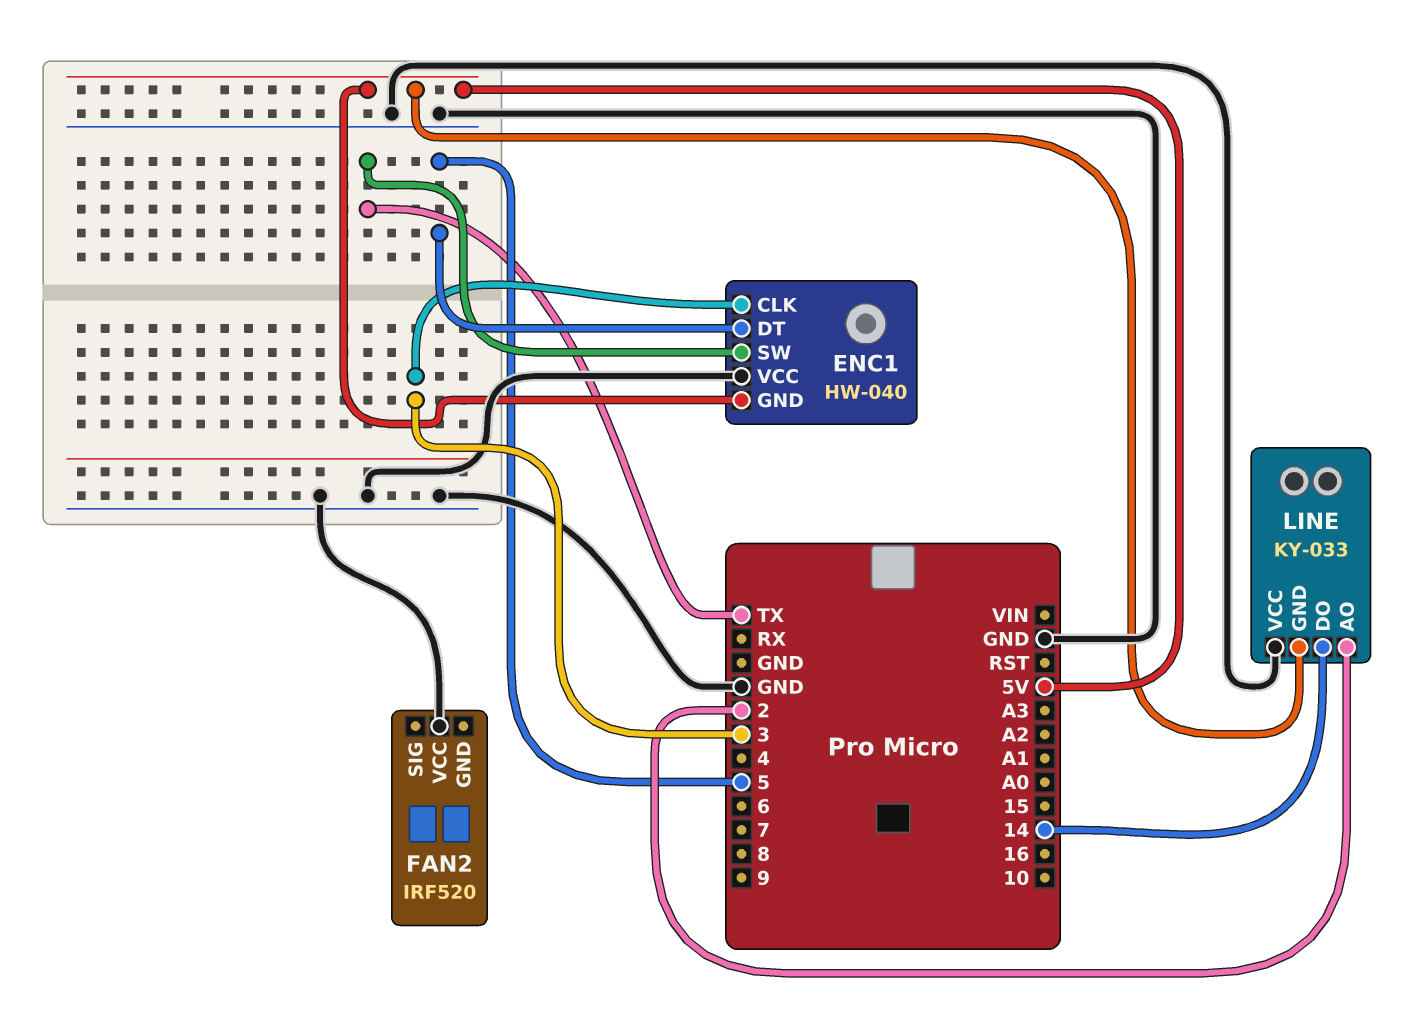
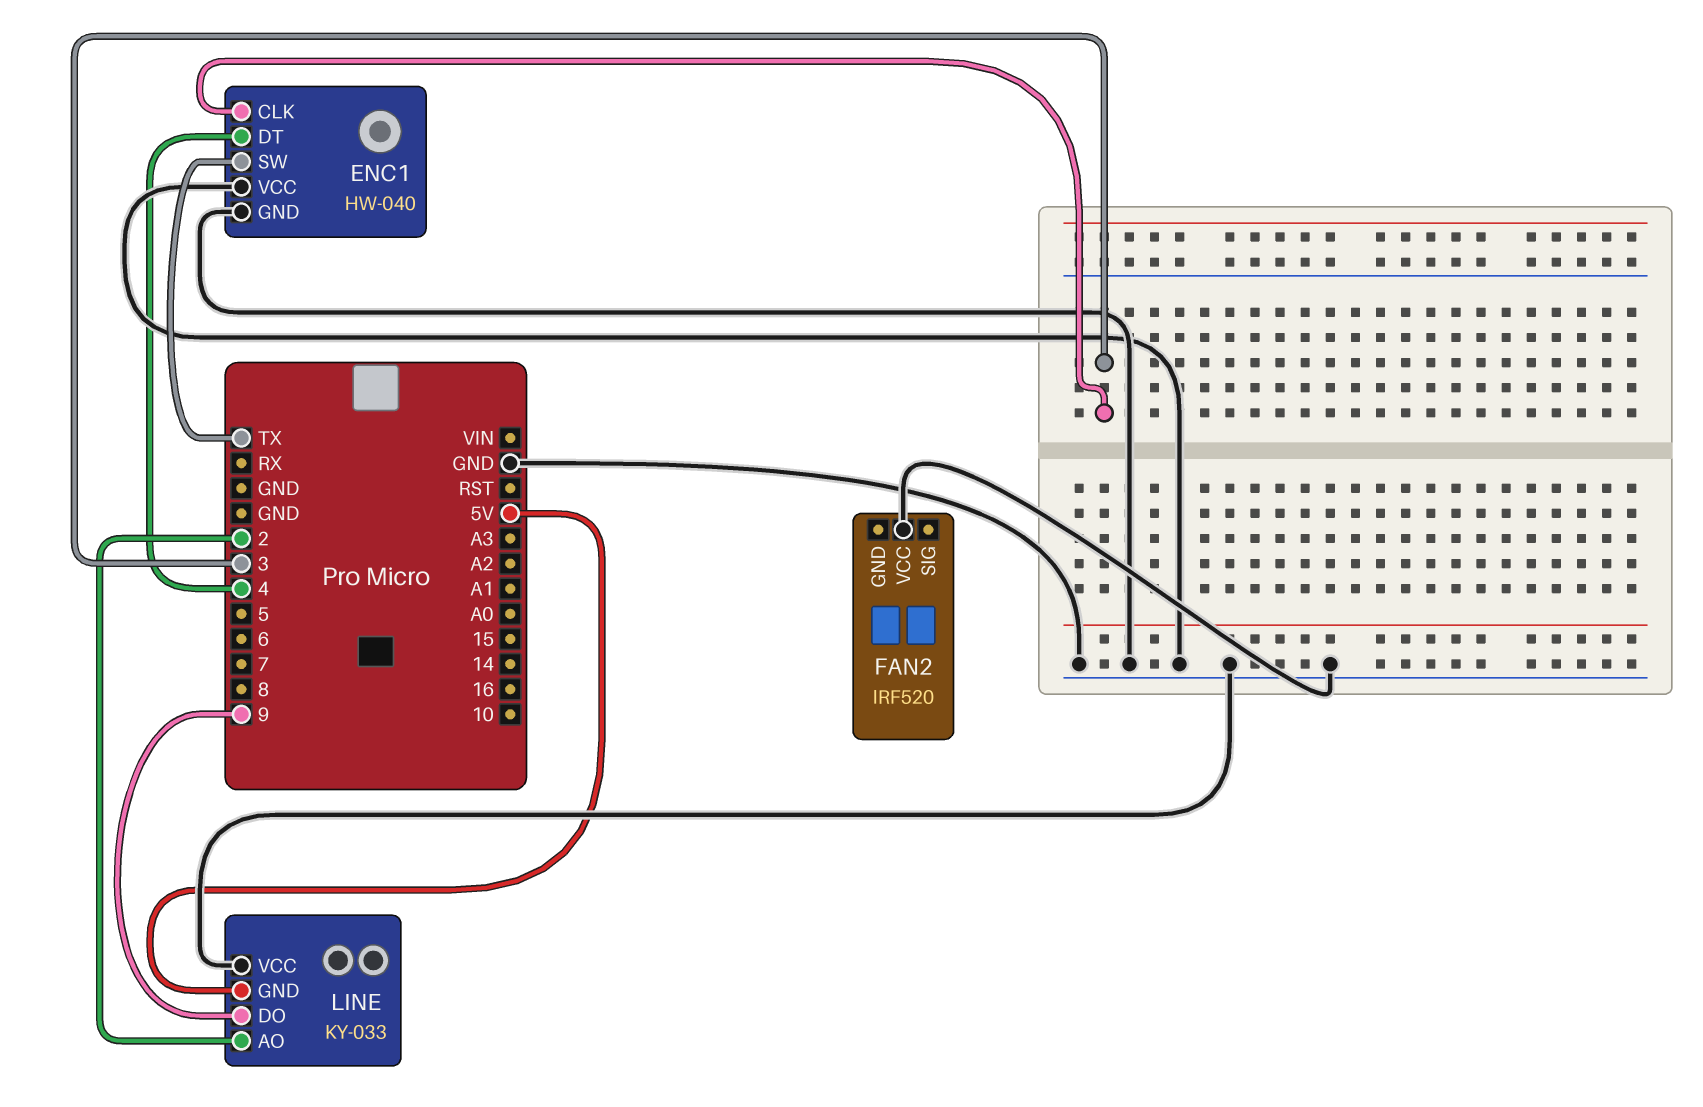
ENC1 pin DT: 5 -> 4
ENC1 pin GND: 5V -> GND
LINE pin DO: 14 -> 9

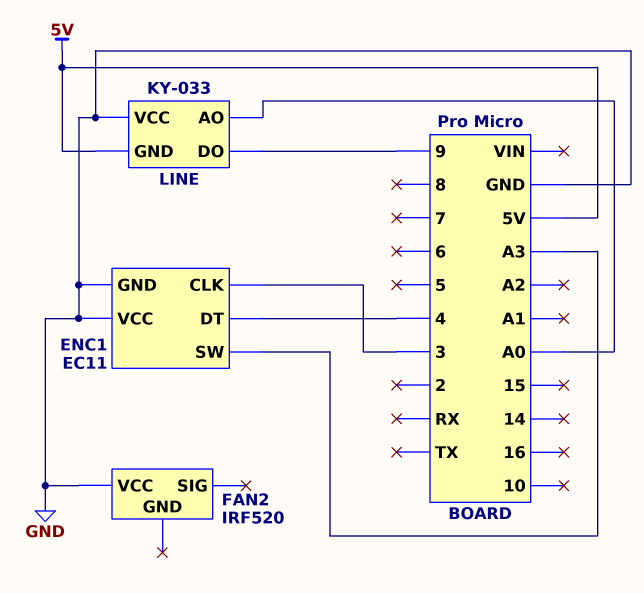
ENC1: HW-040 -> EC11
ENC1 pin SW: TX -> A3
LINE pin AO: 2 -> A0

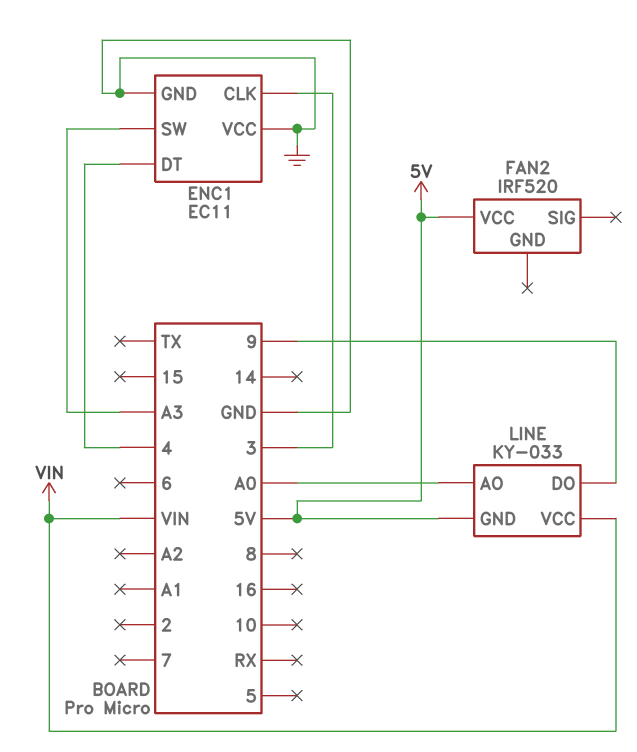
FAN2 pin VCC: GND -> 5V
LINE pin VCC: GND -> VIN

